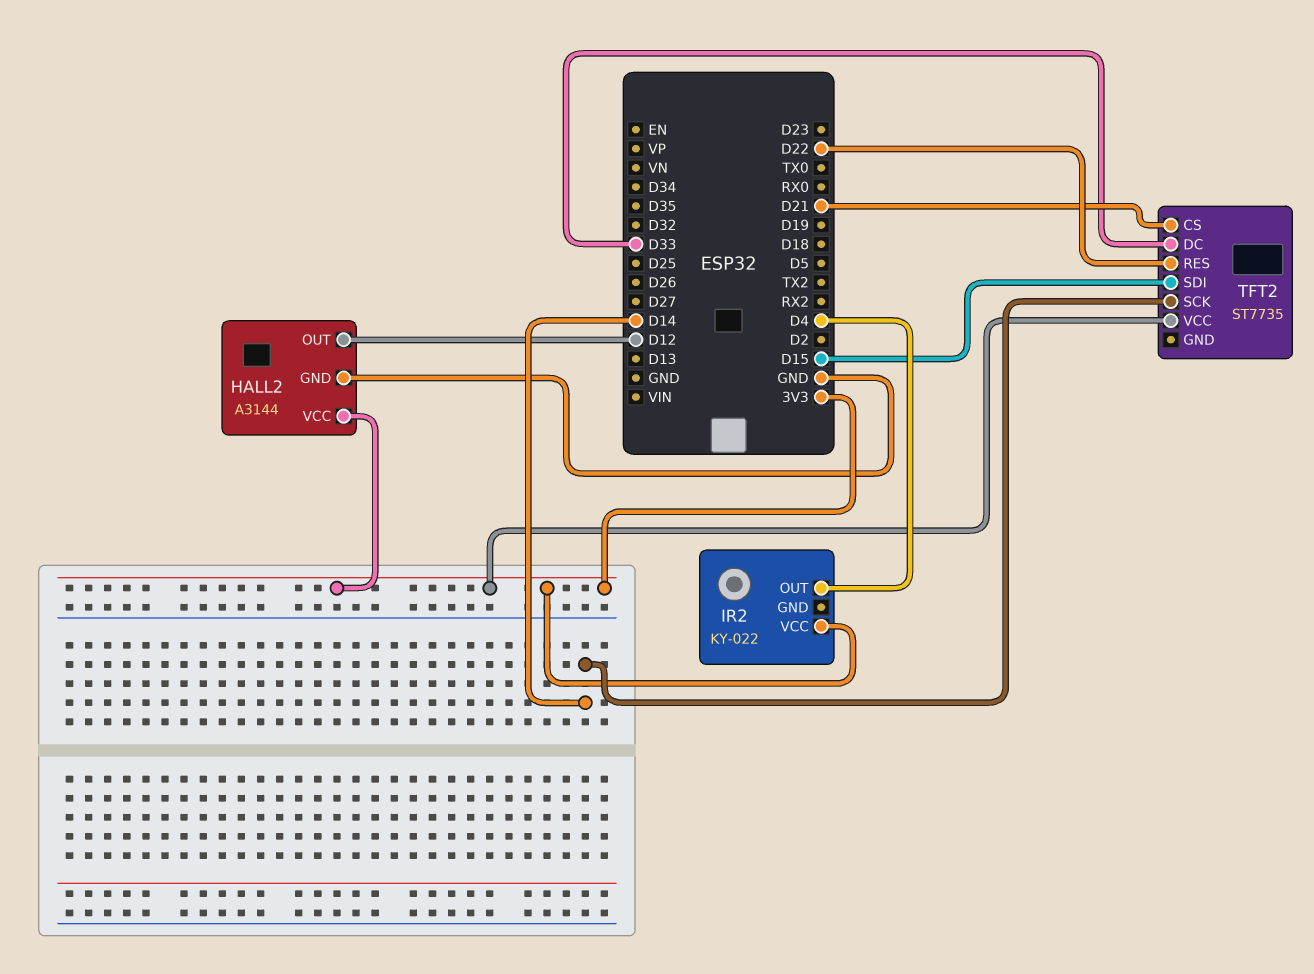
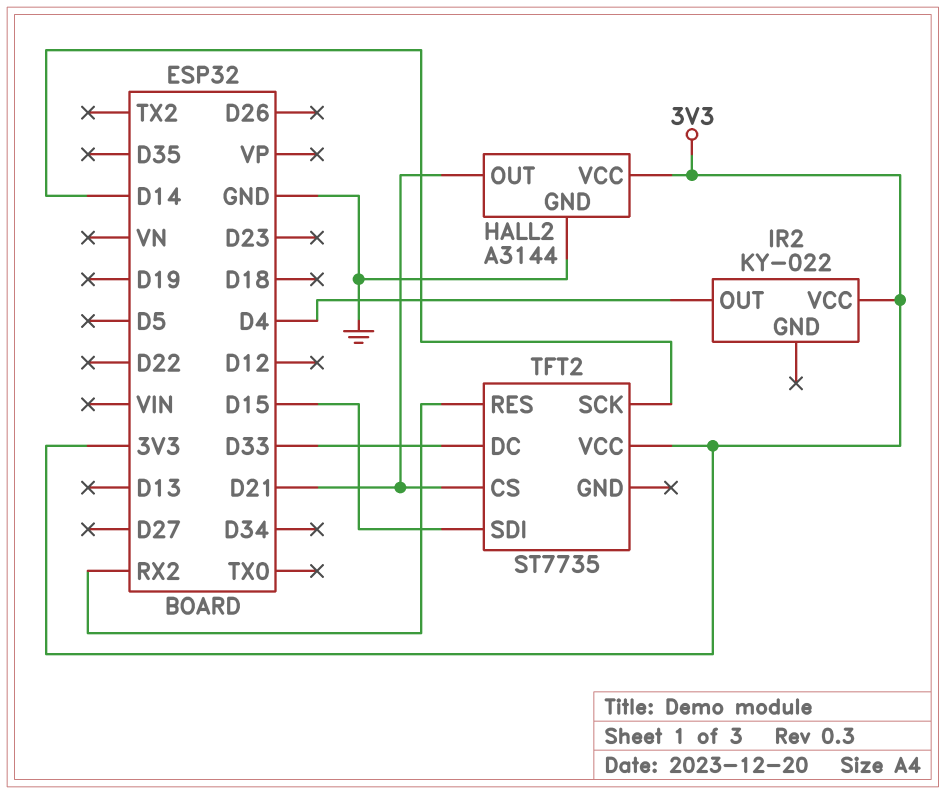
HALL2 pin OUT: D12 -> D21
TFT2 pin RES: D22 -> RX2

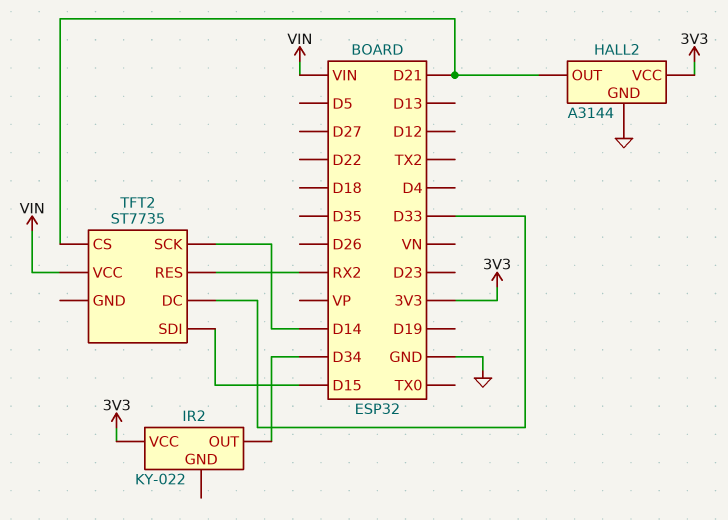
IR2 pin OUT: D4 -> D34
TFT2 pin VCC: 3V3 -> VIN

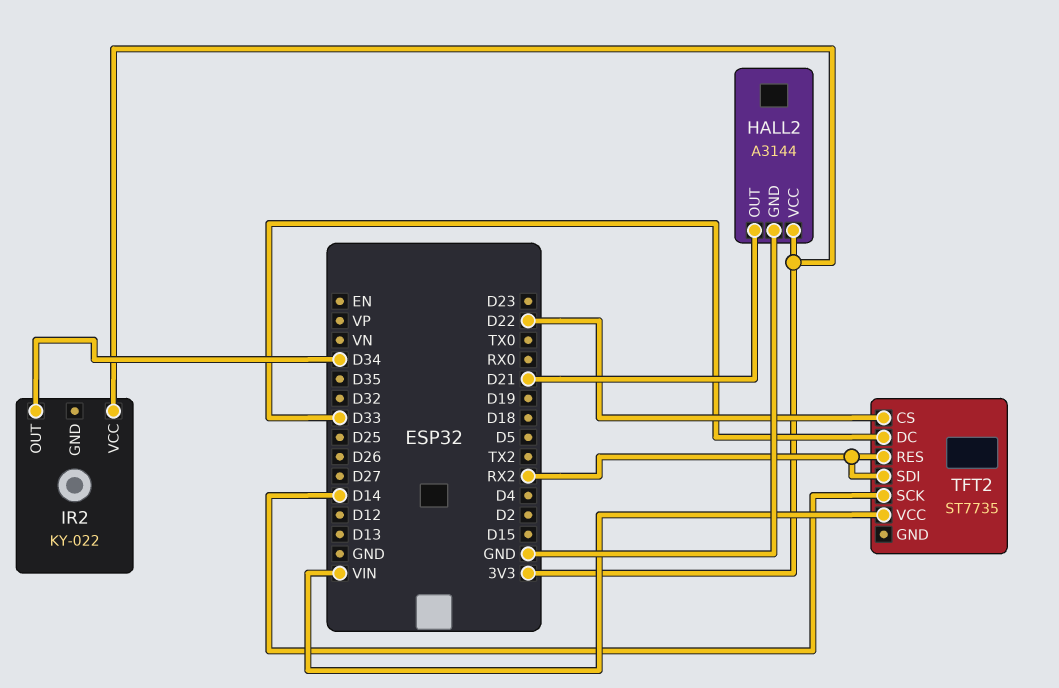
TFT2 pin CS: D21 -> D22
TFT2 pin SDI: D15 -> RX2

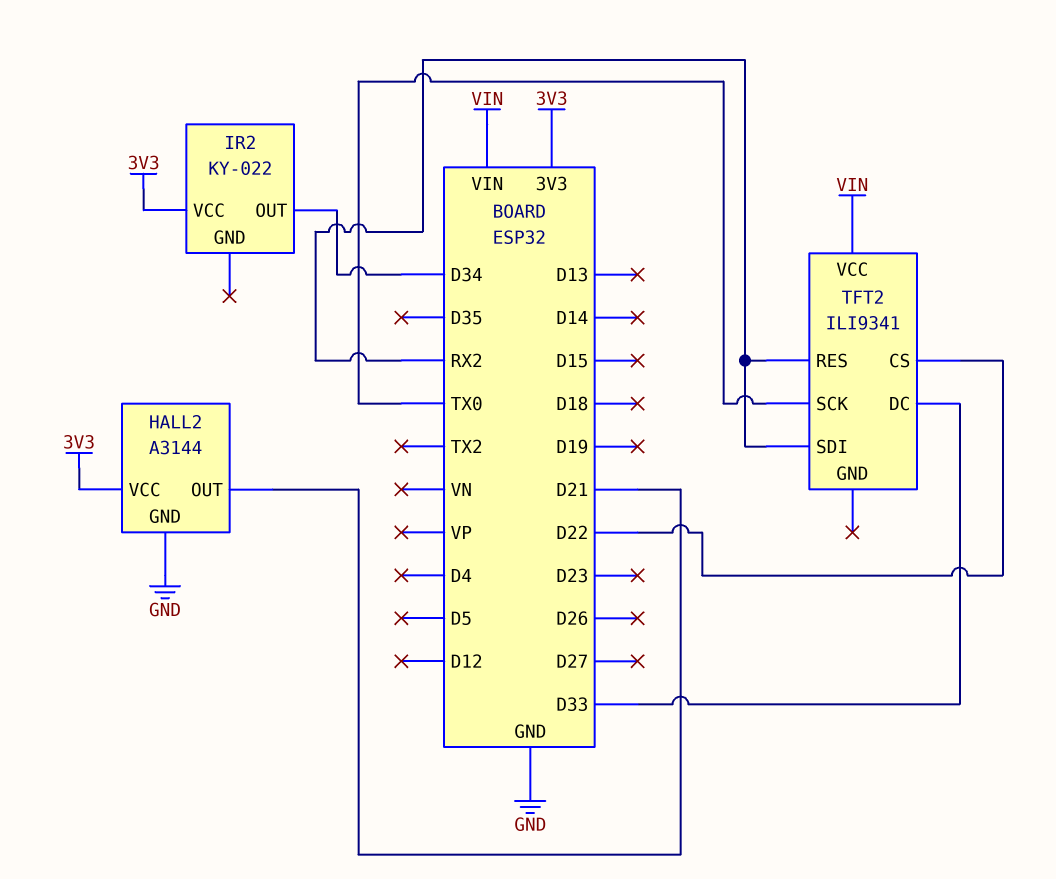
TFT2: ST7735 -> ILI9341
TFT2 pin SCK: D14 -> TX0

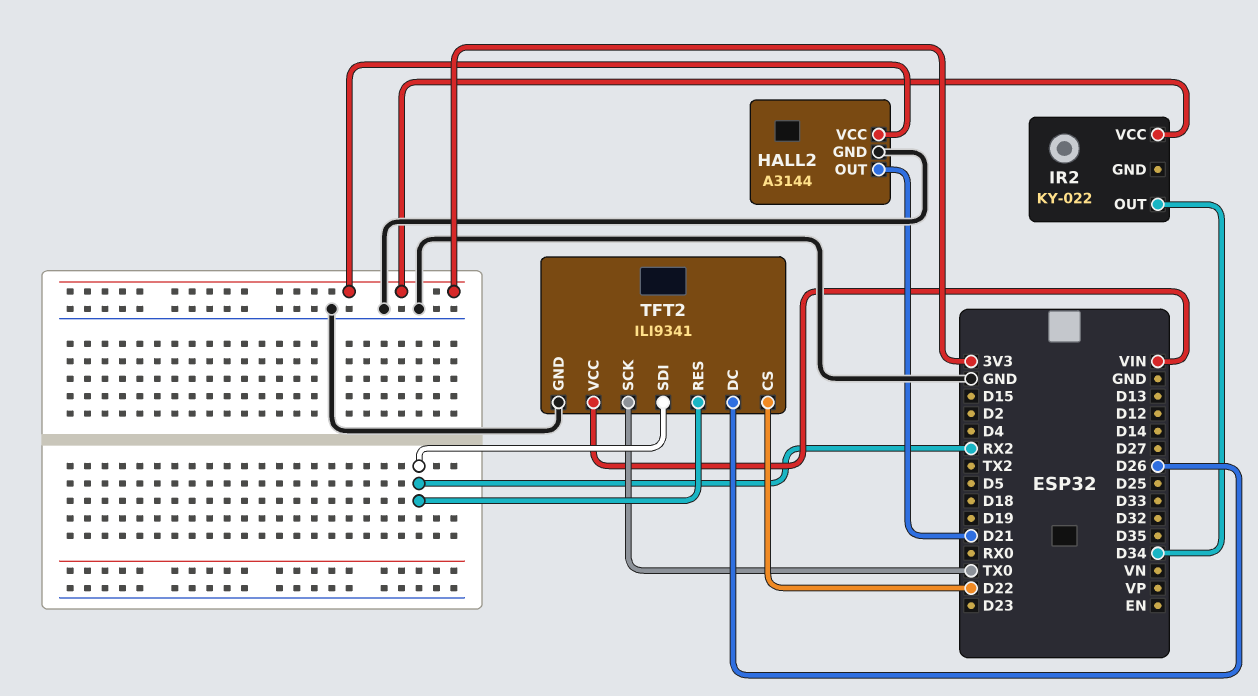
TFT2 pin DC: D33 -> D26
TFT2 pin GND: none -> GND

